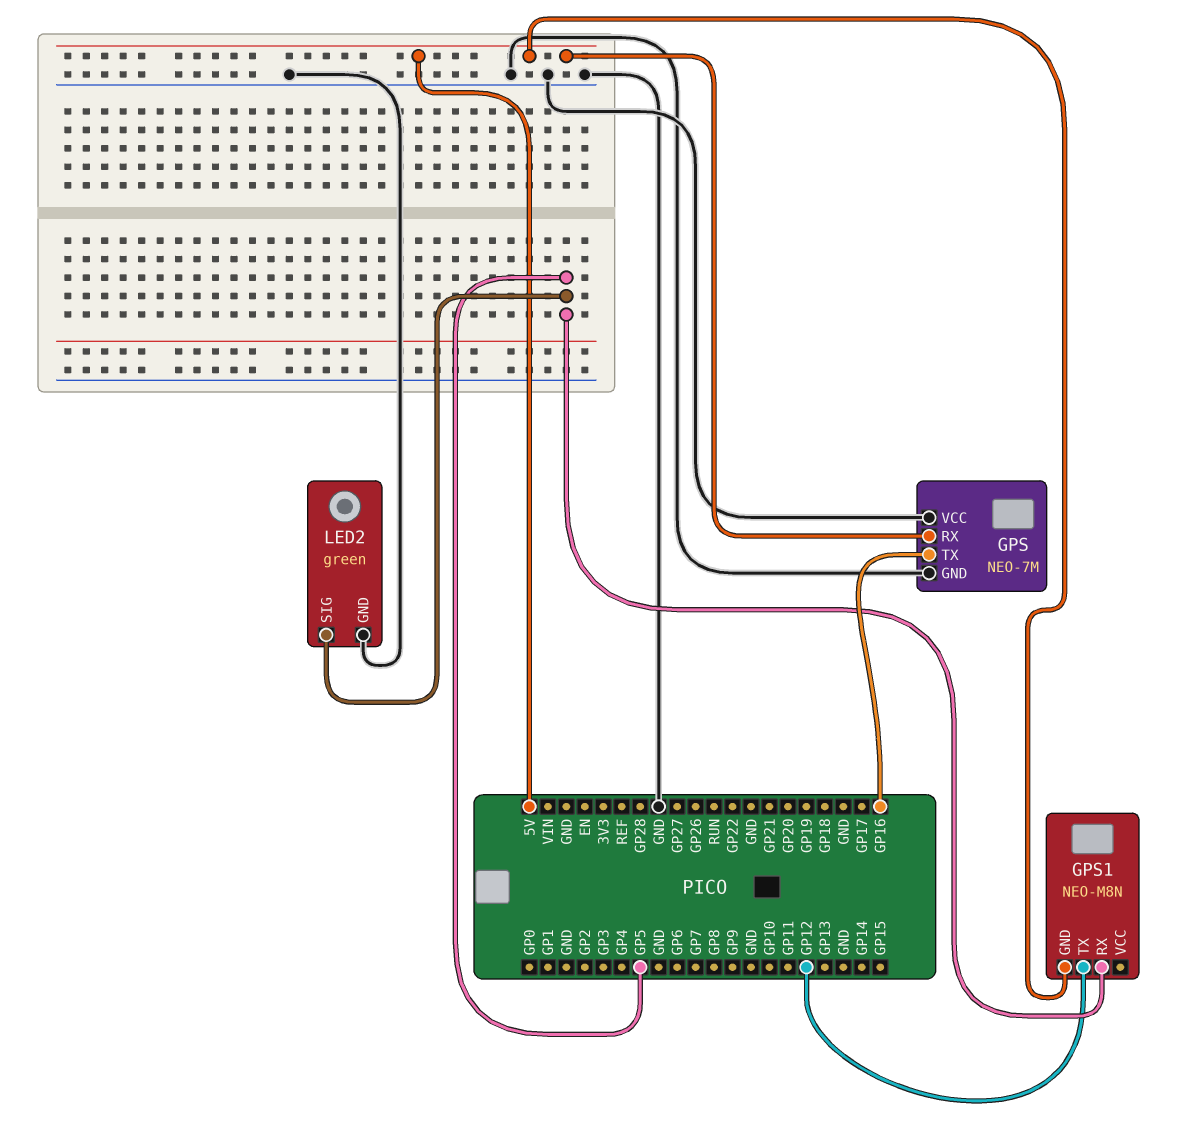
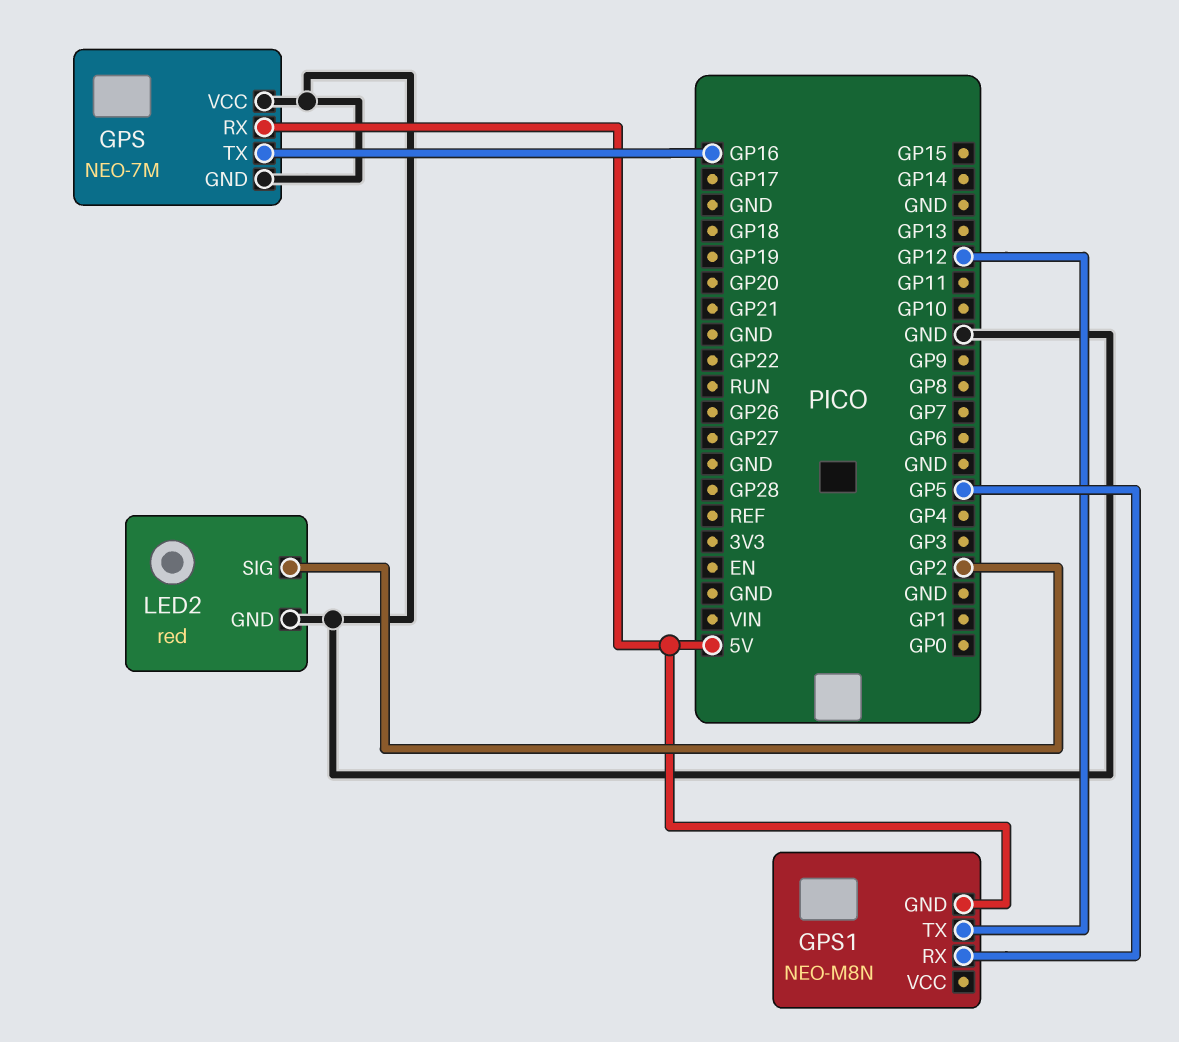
LED2: green -> red
LED2 pin SIG: GP5 -> GP2

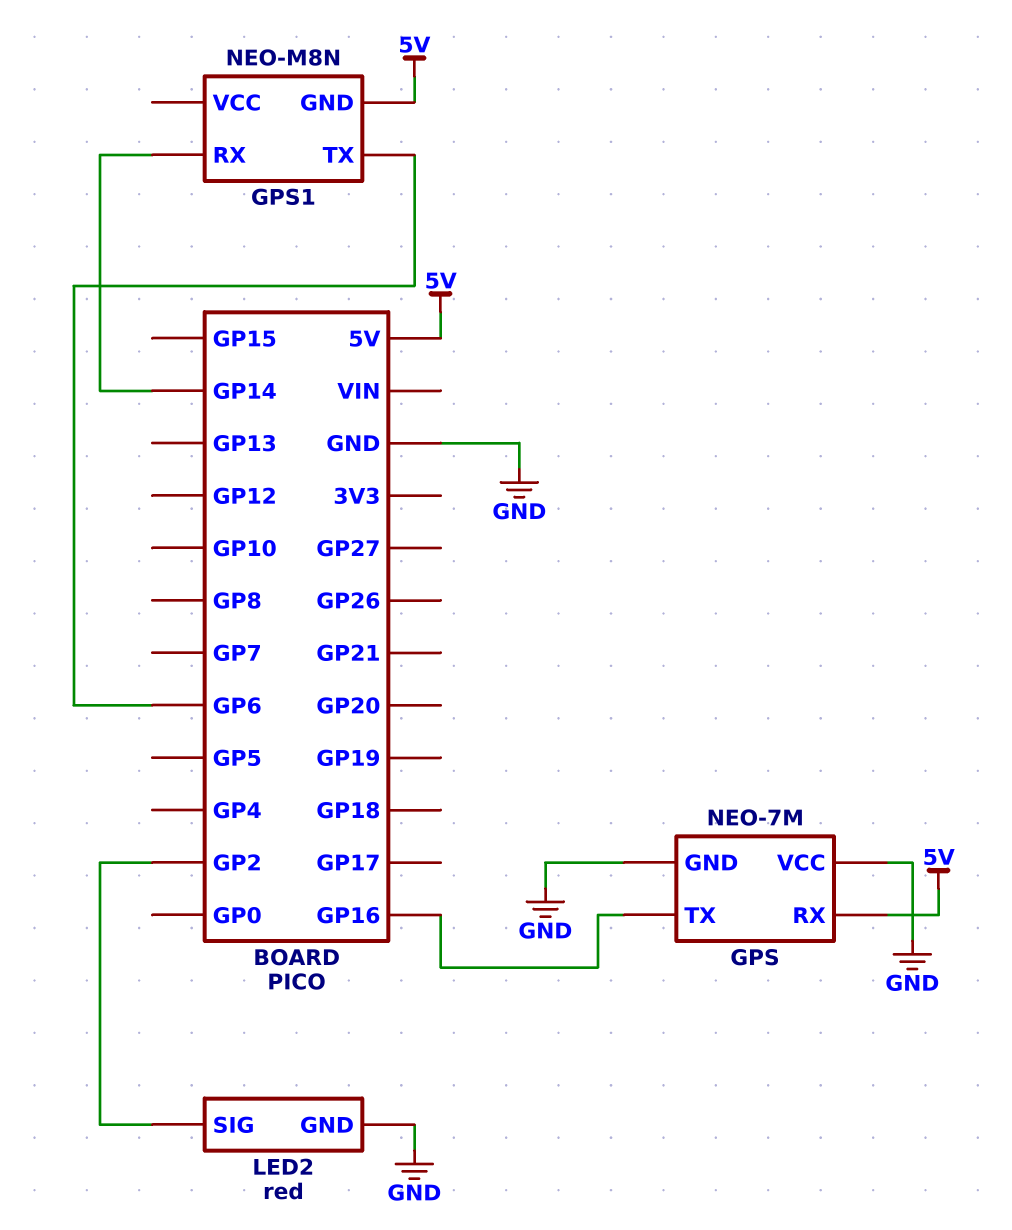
GPS1 pin RX: GP5 -> GP14
GPS1 pin TX: GP12 -> GP6

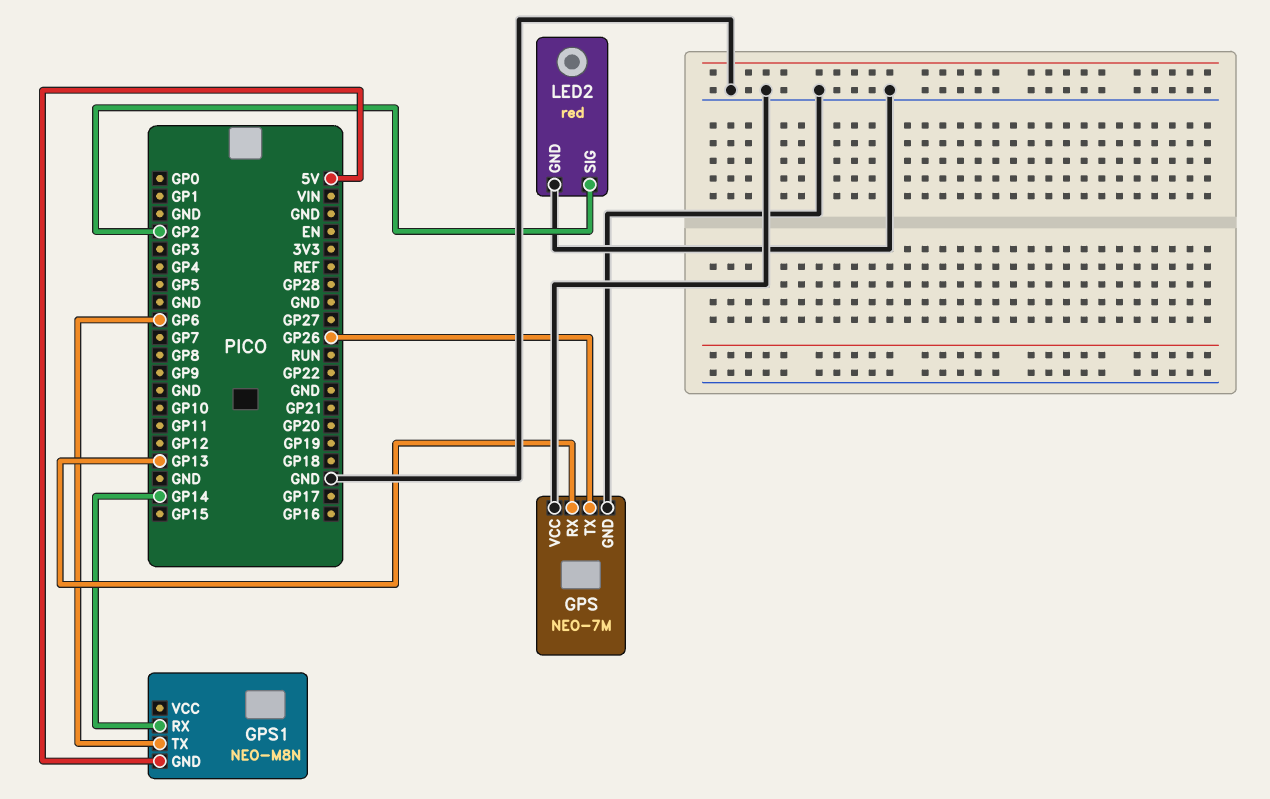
GPS pin RX: 5V -> GP13
GPS pin TX: GP16 -> GP26

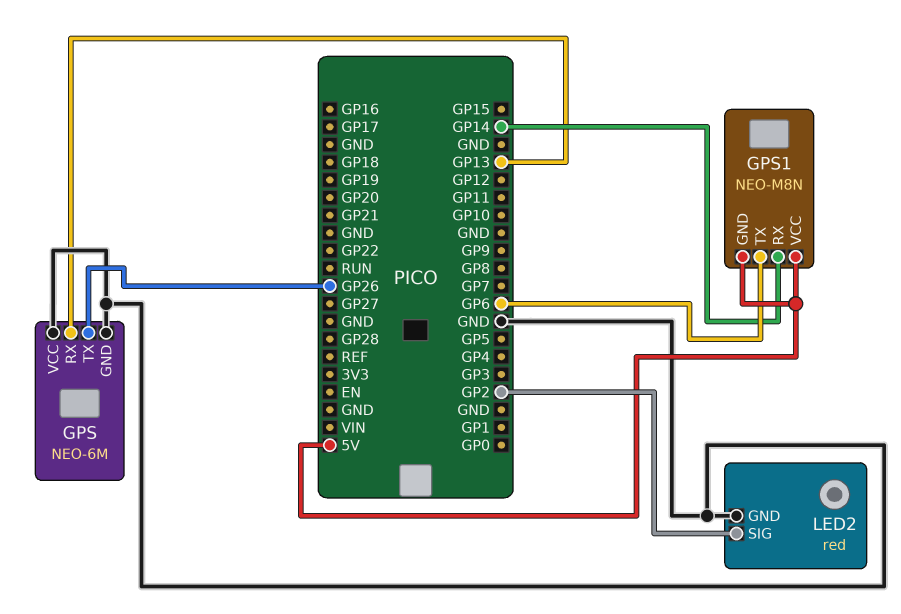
GPS: NEO-7M -> NEO-6M
GPS1 pin VCC: none -> 5V

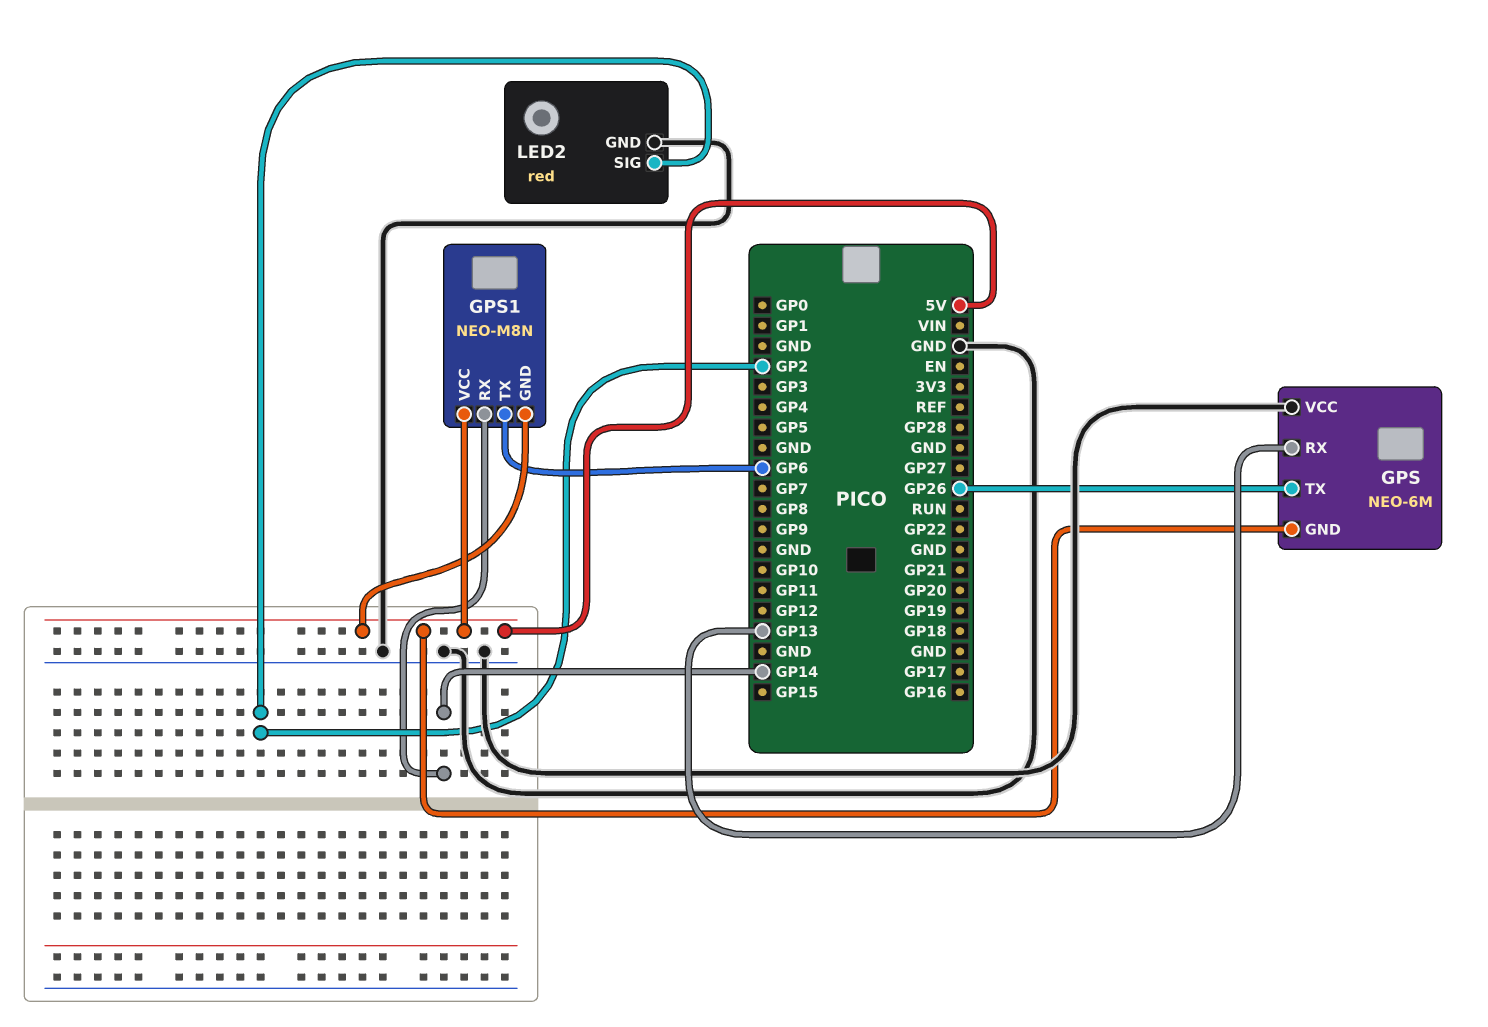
GPS pin GND: GND -> 5V

